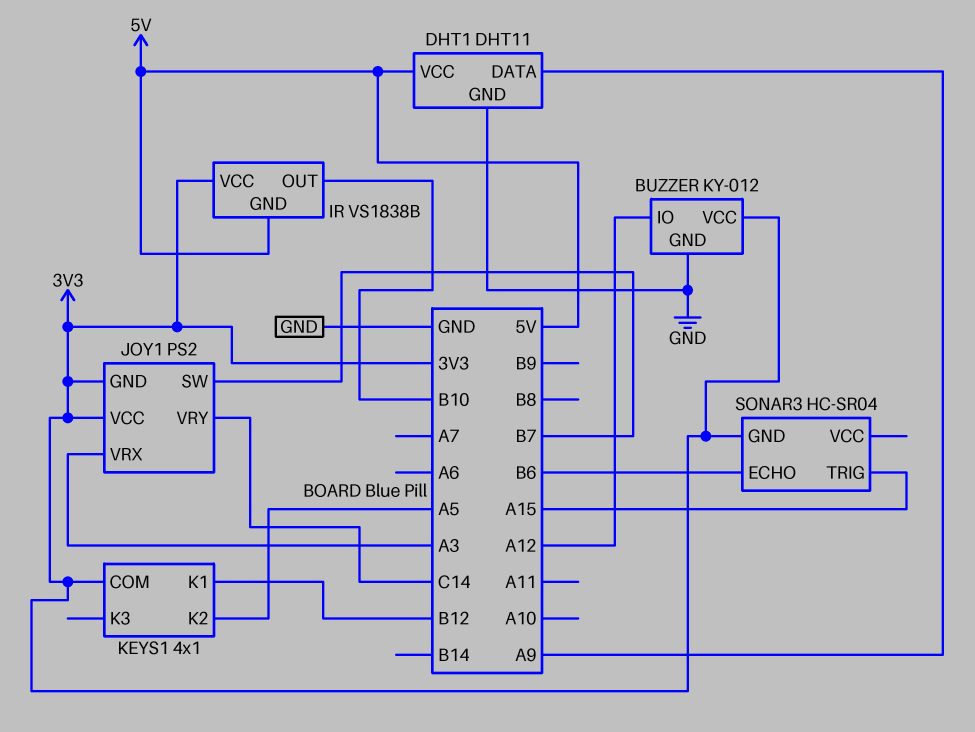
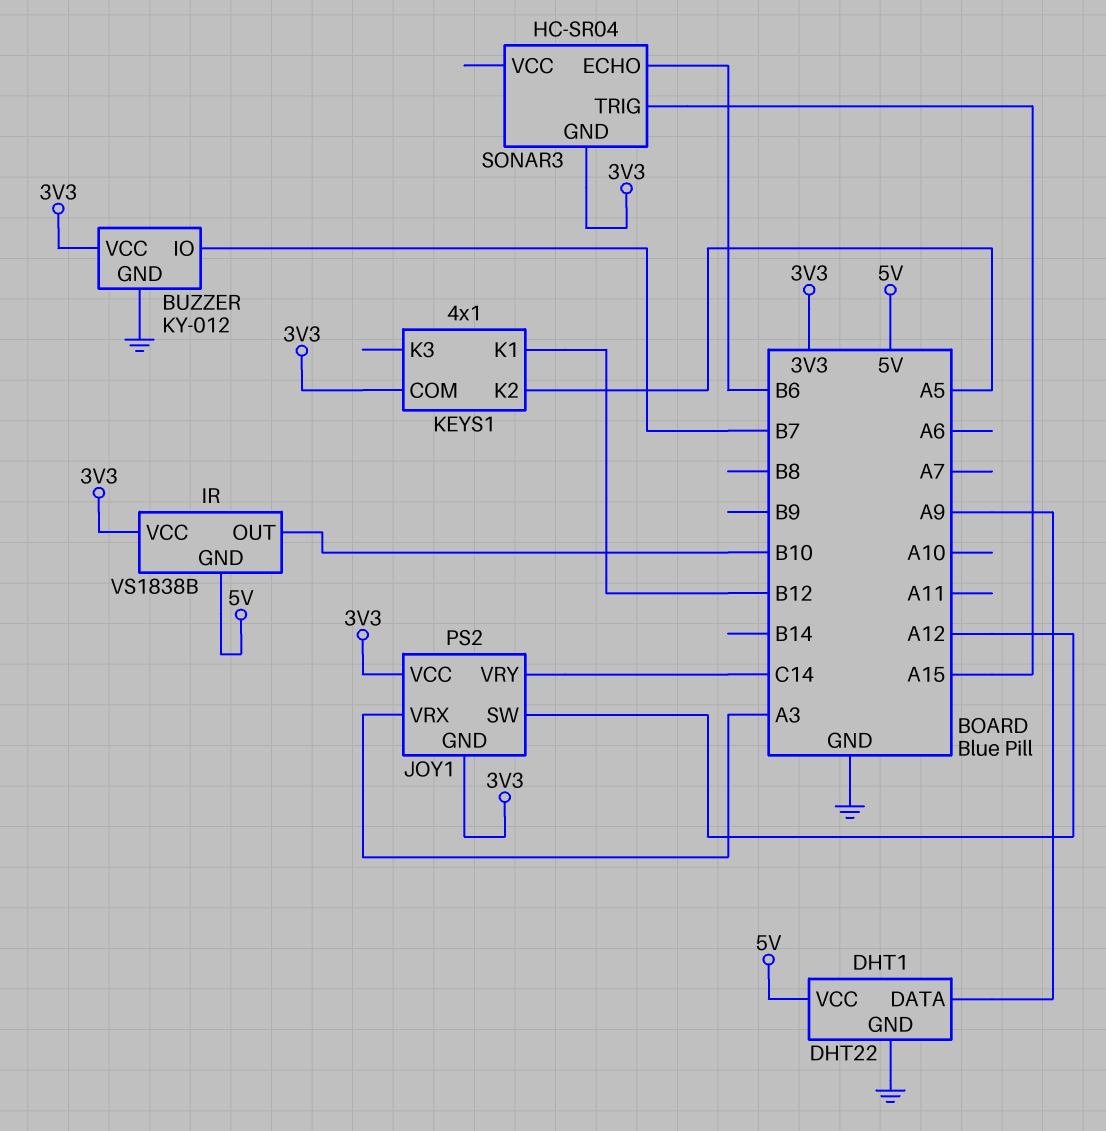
BUZZER pin IO: A12 -> B7
DHT1: DHT11 -> DHT22
JOY1 pin SW: B7 -> A12

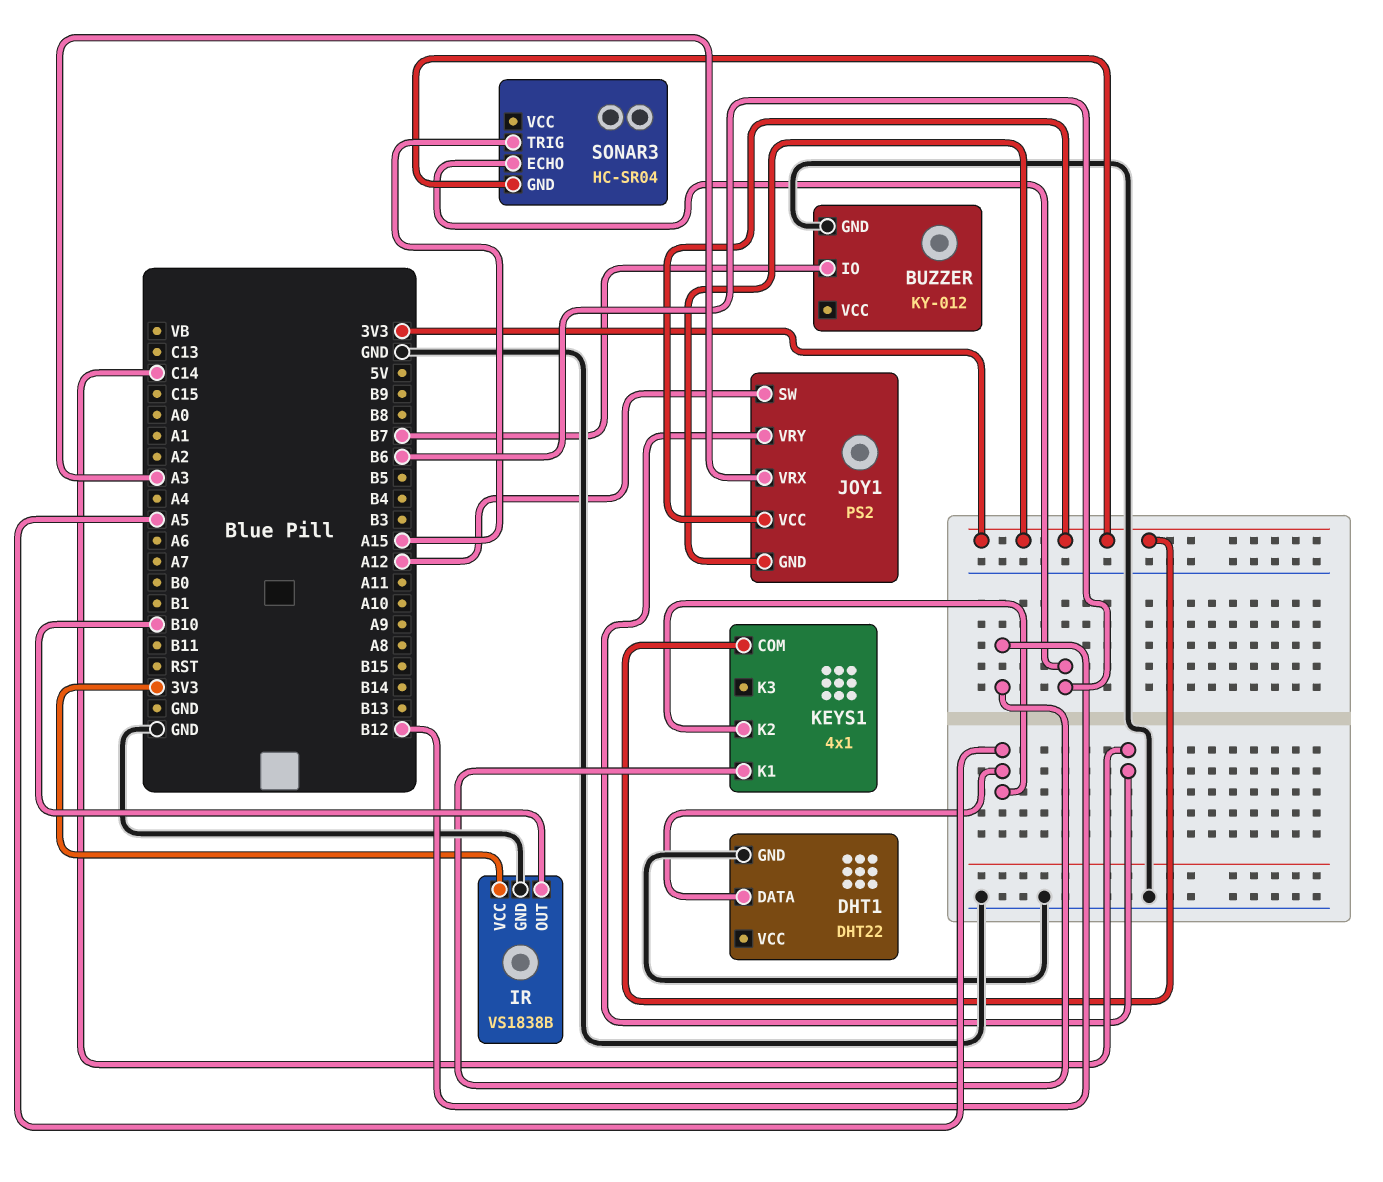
BUZZER pin VCC: 3V3 -> none
DHT1 pin DATA: A9 -> A5
DHT1 pin VCC: 5V -> none
IR pin GND: 5V -> GND

